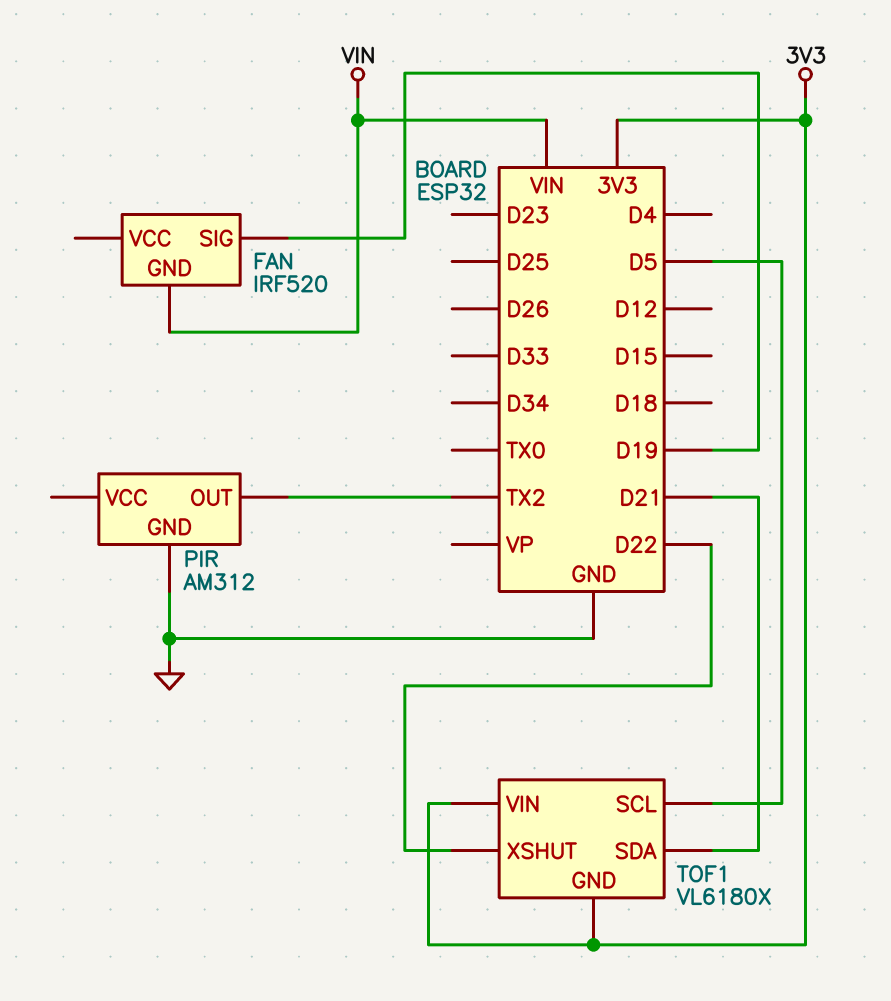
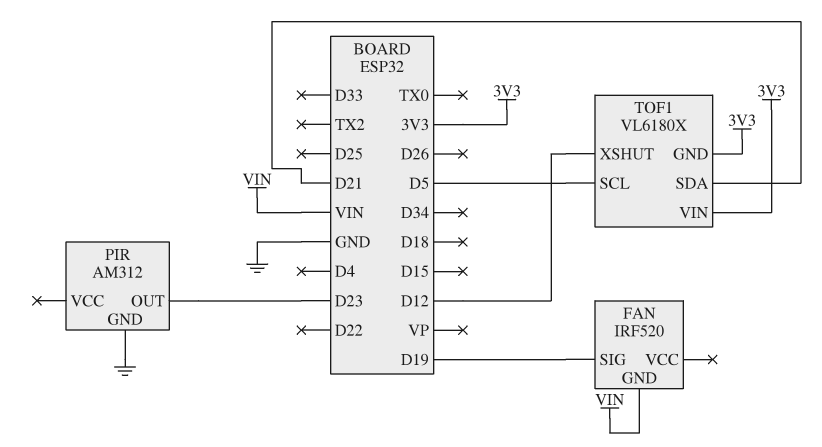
PIR pin OUT: TX2 -> D23
TOF1 pin XSHUT: D22 -> D12

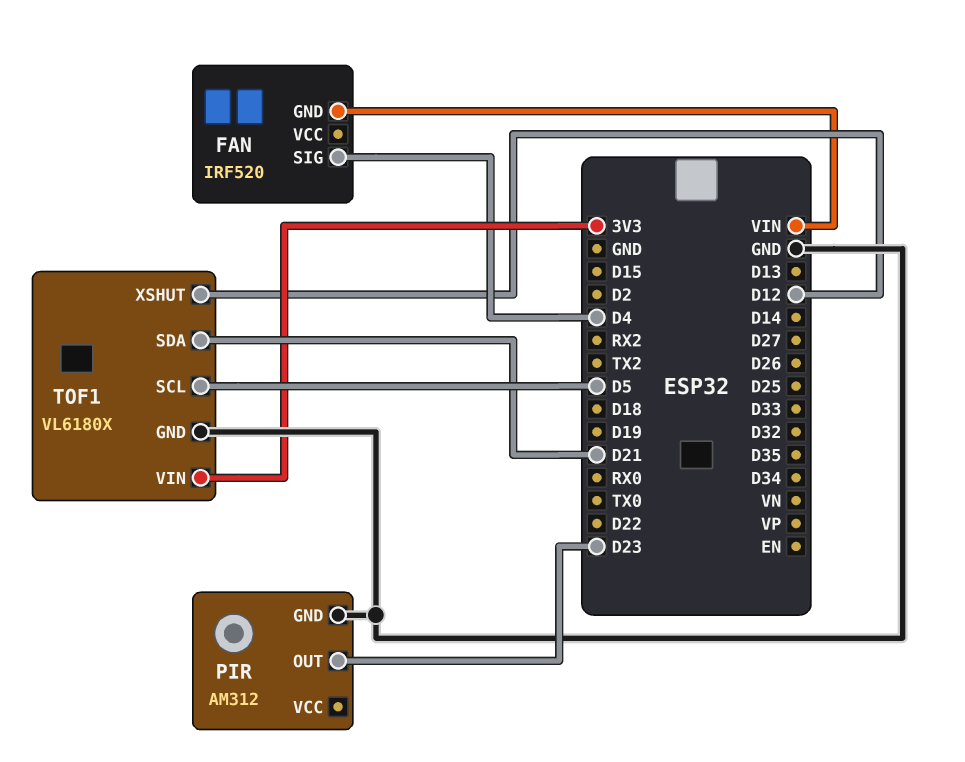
FAN pin SIG: D19 -> D4
TOF1 pin GND: 3V3 -> GND

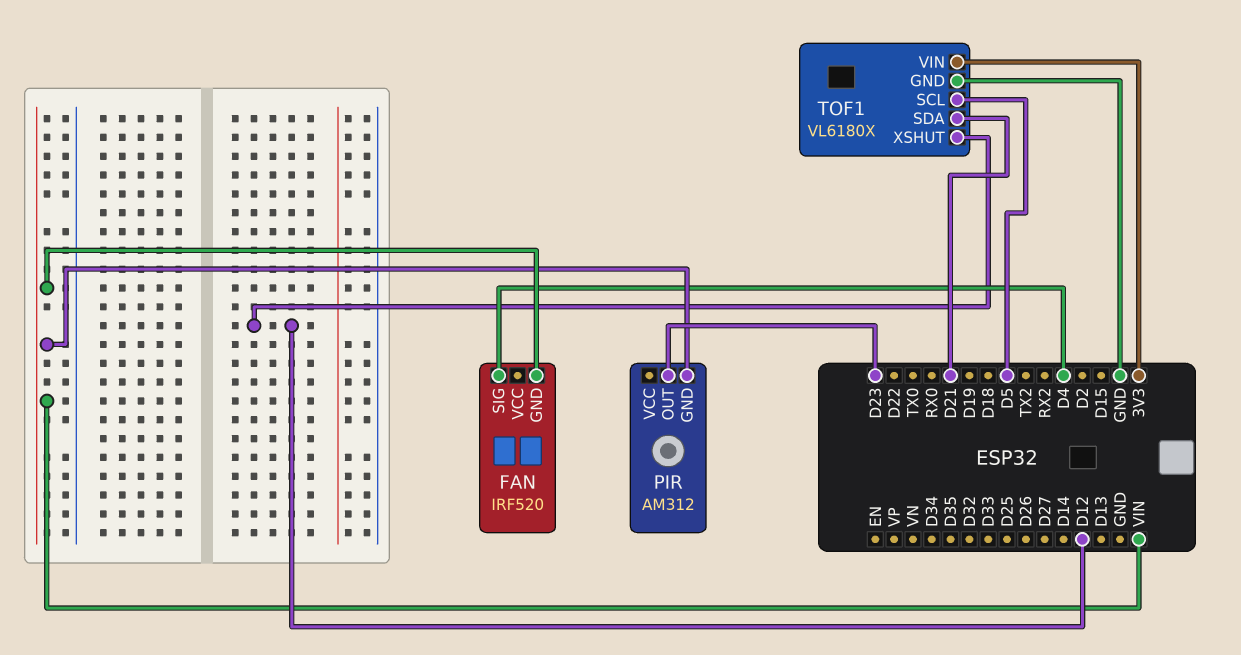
PIR pin GND: GND -> VIN

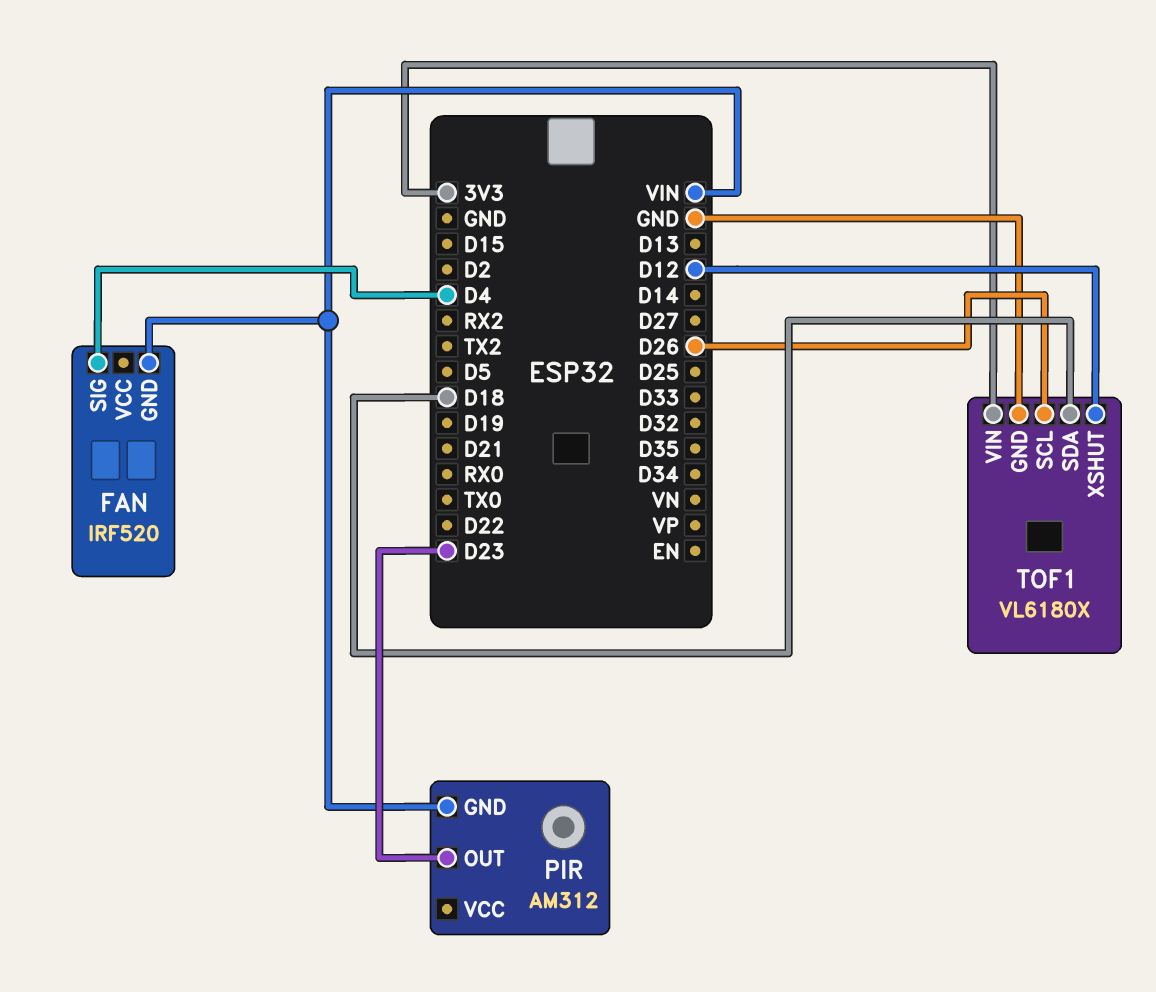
TOF1 pin SCL: D5 -> D26
TOF1 pin SDA: D21 -> D18

